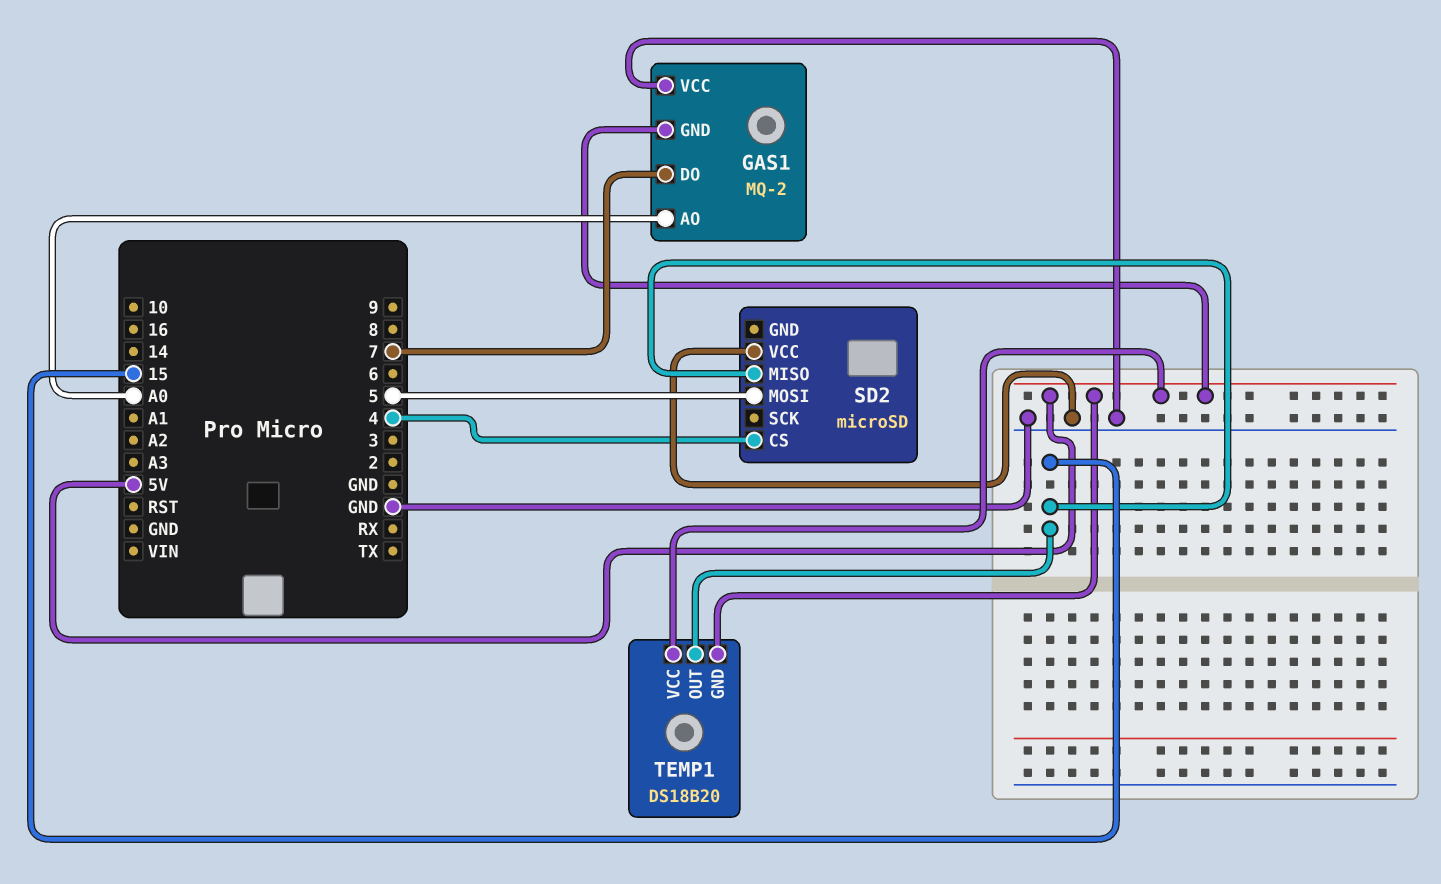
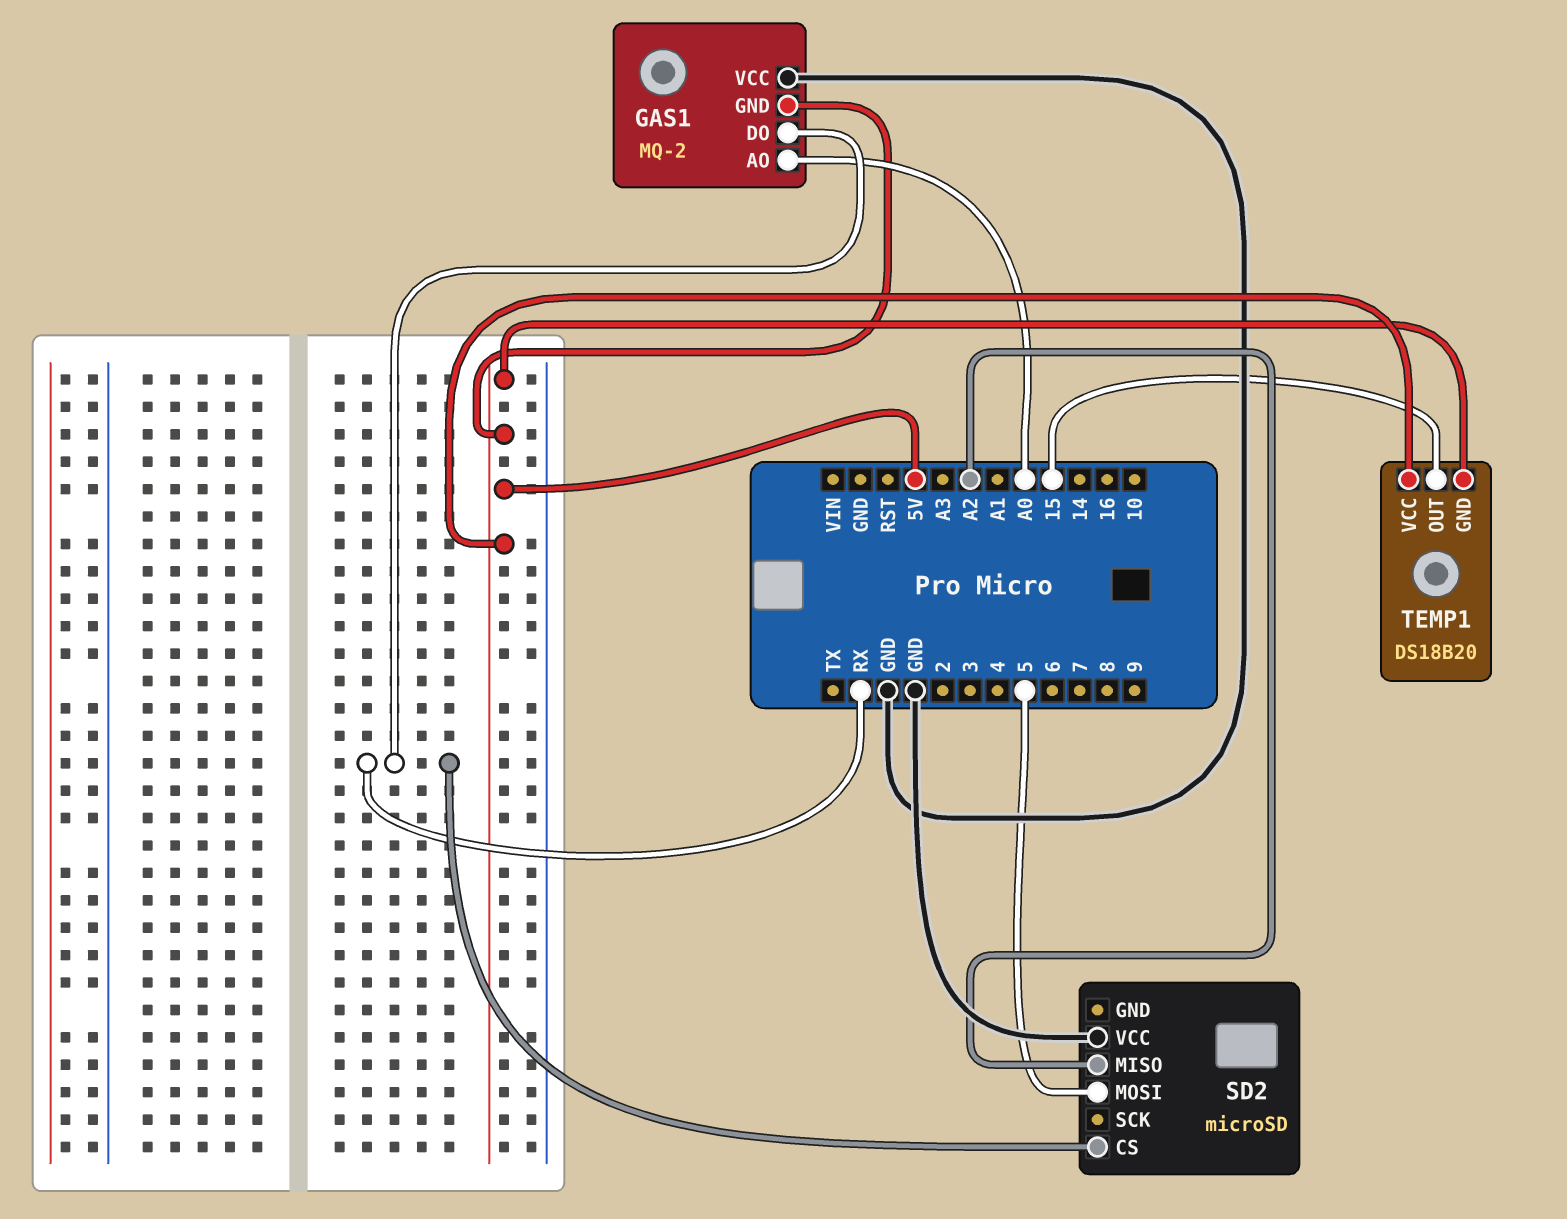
GAS1 pin DO: 7 -> RX
SD2 pin CS: 4 -> RX
SD2 pin MISO: 15 -> A2

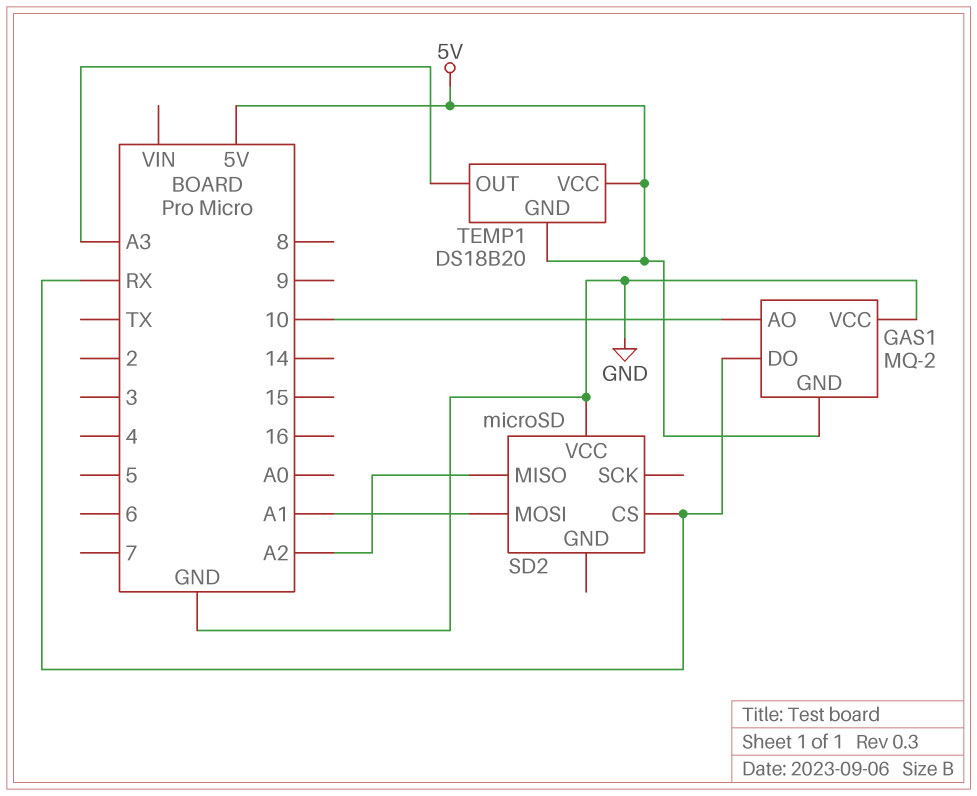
GAS1 pin AO: A0 -> 10
SD2 pin MOSI: 5 -> A1
TEMP1 pin OUT: 15 -> A3

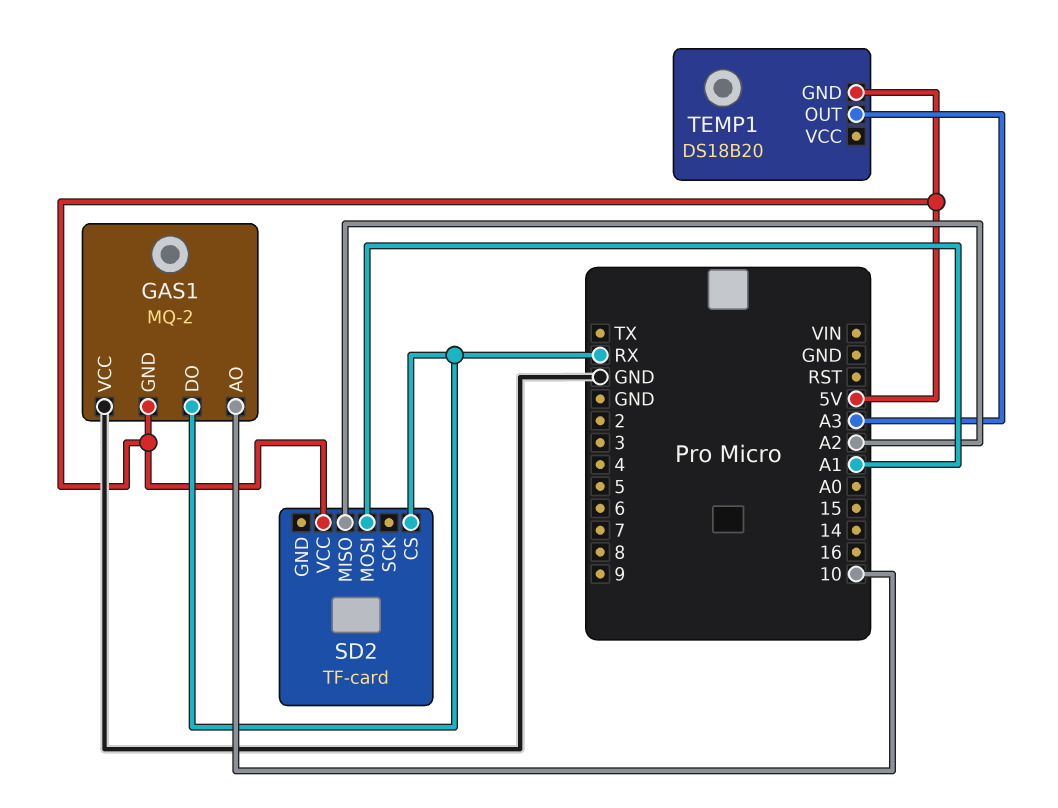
SD2: microSD -> TF-card
SD2 pin VCC: GND -> 5V
TEMP1 pin VCC: 5V -> none

